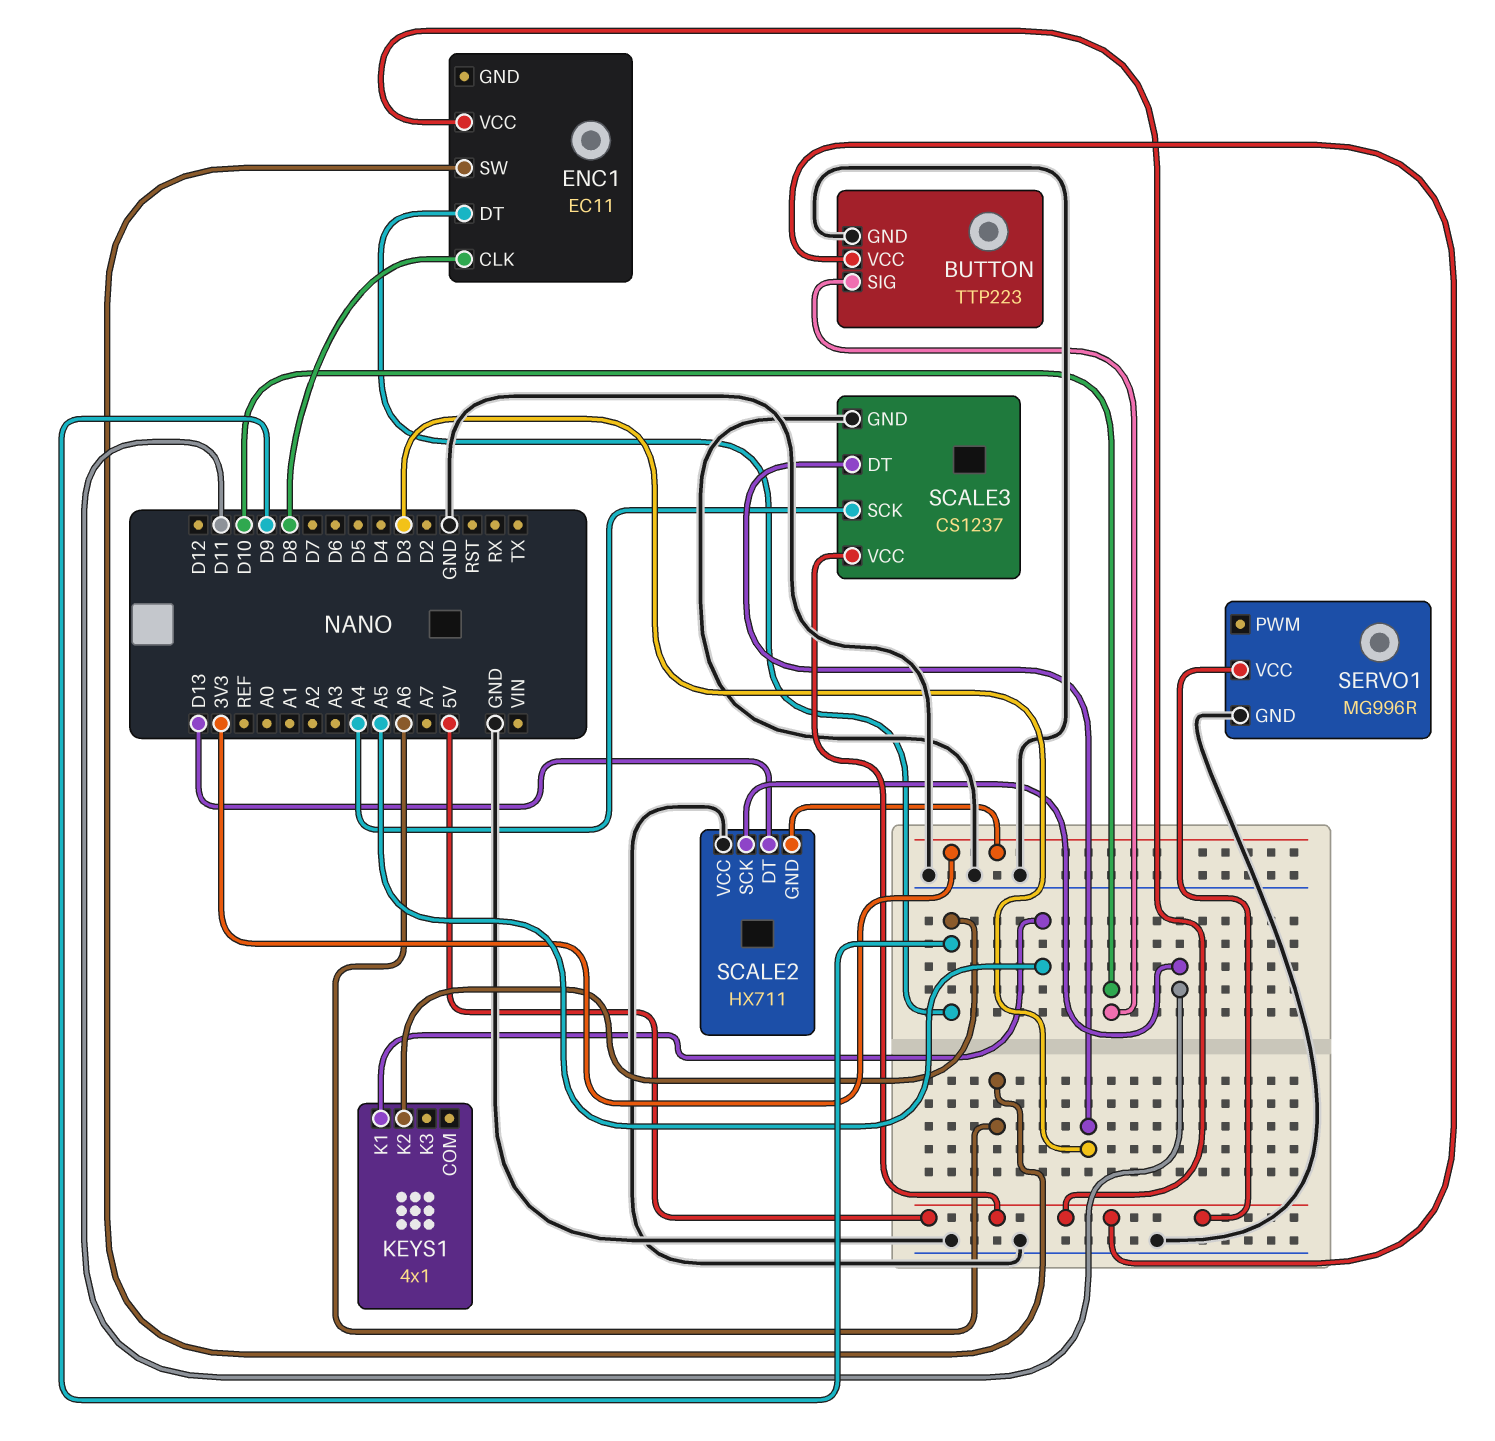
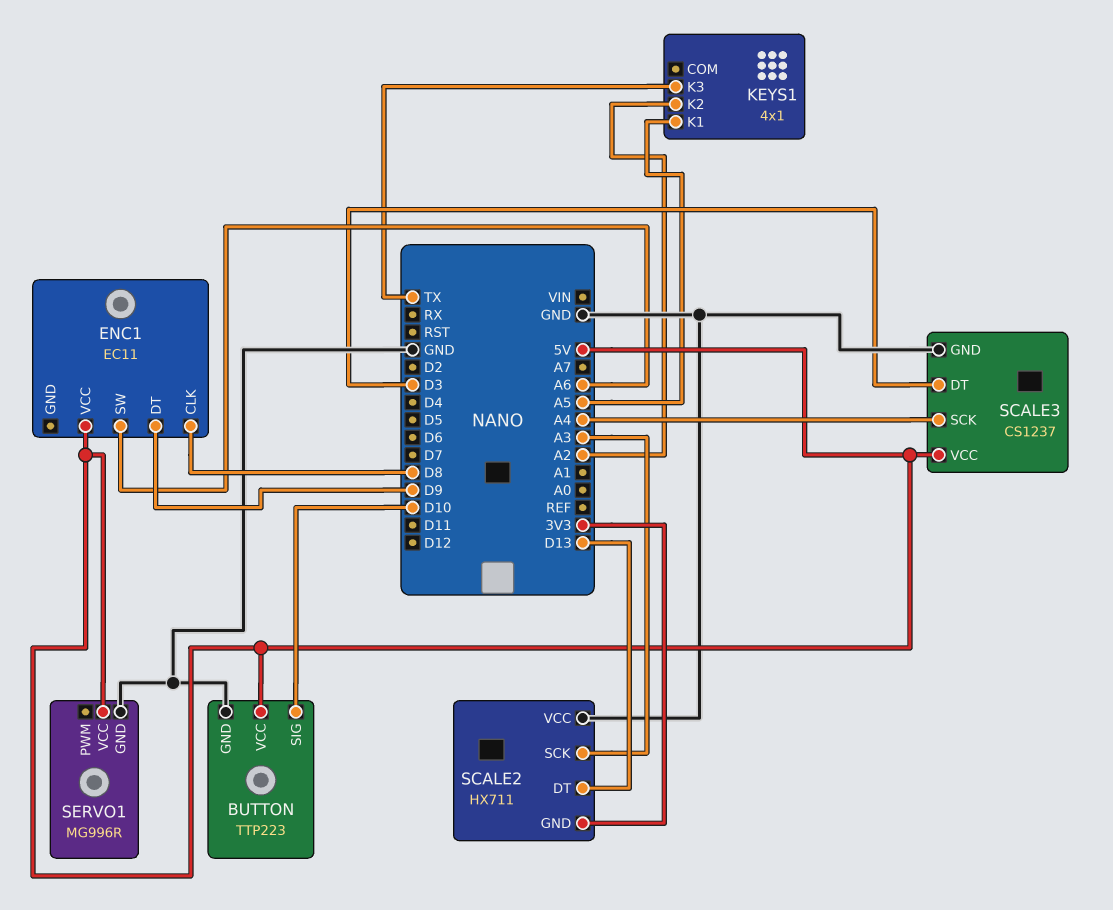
KEYS1 pin K2: D9 -> A2
KEYS1 pin K3: none -> TX
SCALE2 pin SCK: D11 -> A3

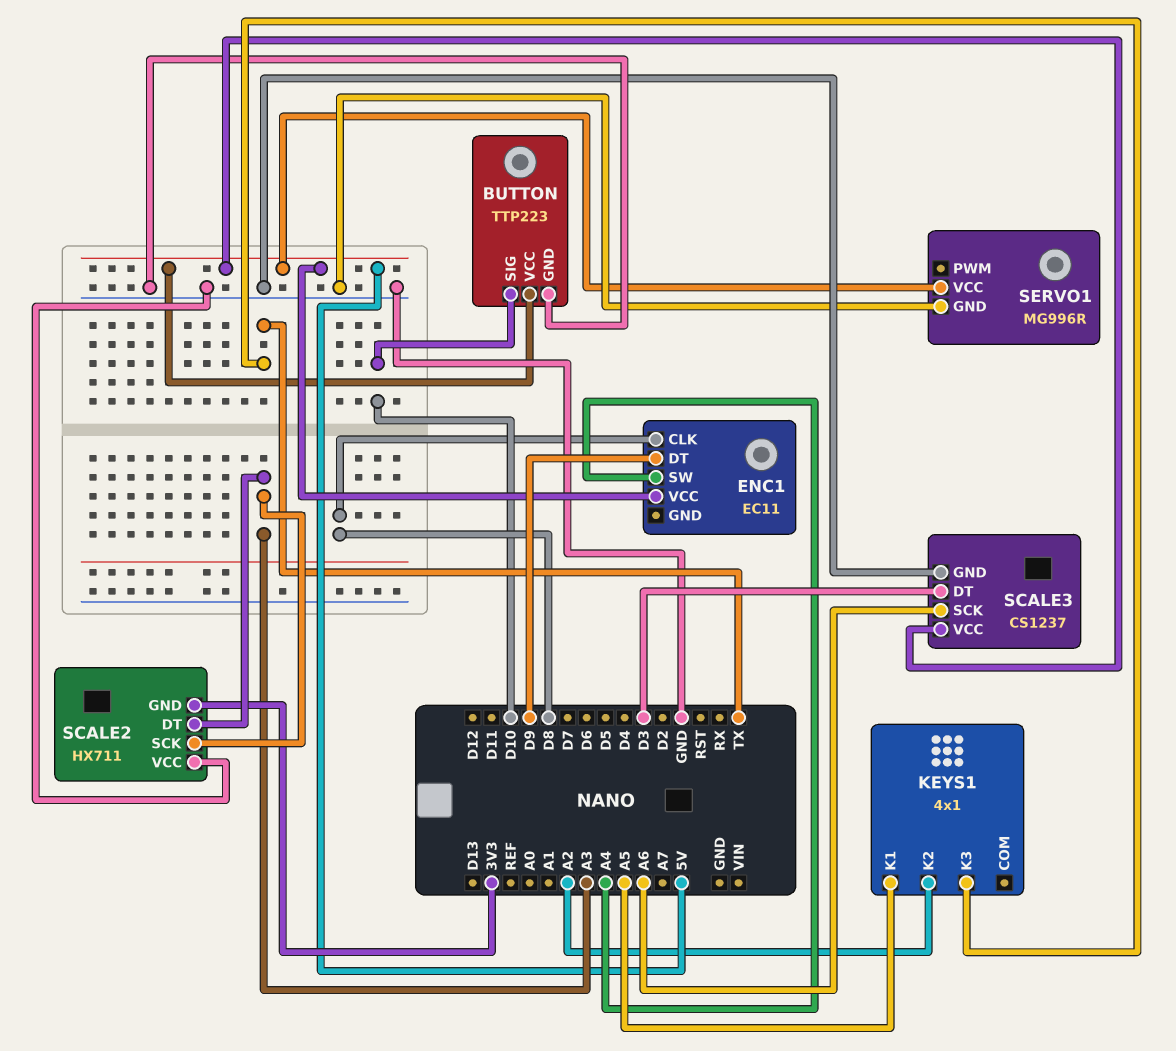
ENC1 pin SW: A6 -> A4
SCALE2 pin DT: D13 -> A3
SCALE3 pin SCK: A4 -> A6

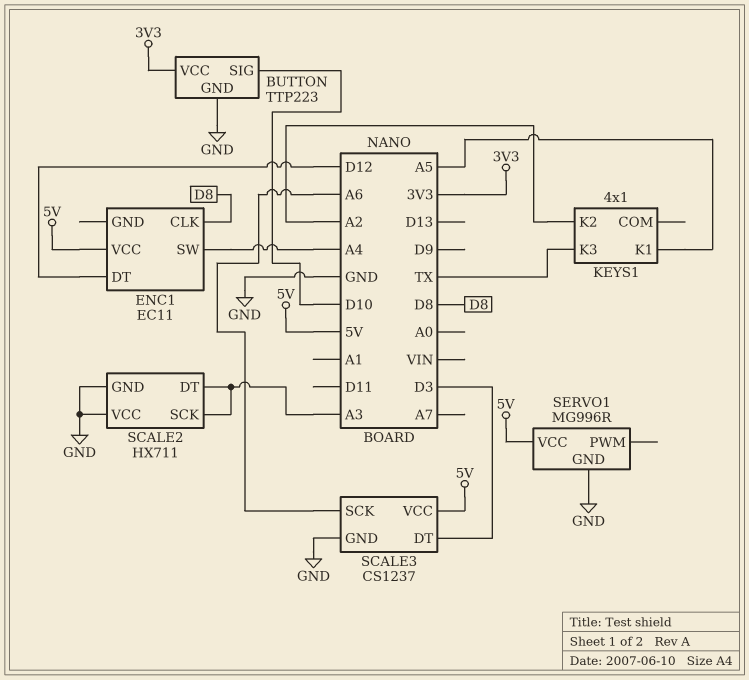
BUTTON pin VCC: 5V -> 3V3
ENC1 pin DT: D9 -> D12
SCALE2 pin GND: 3V3 -> GND

